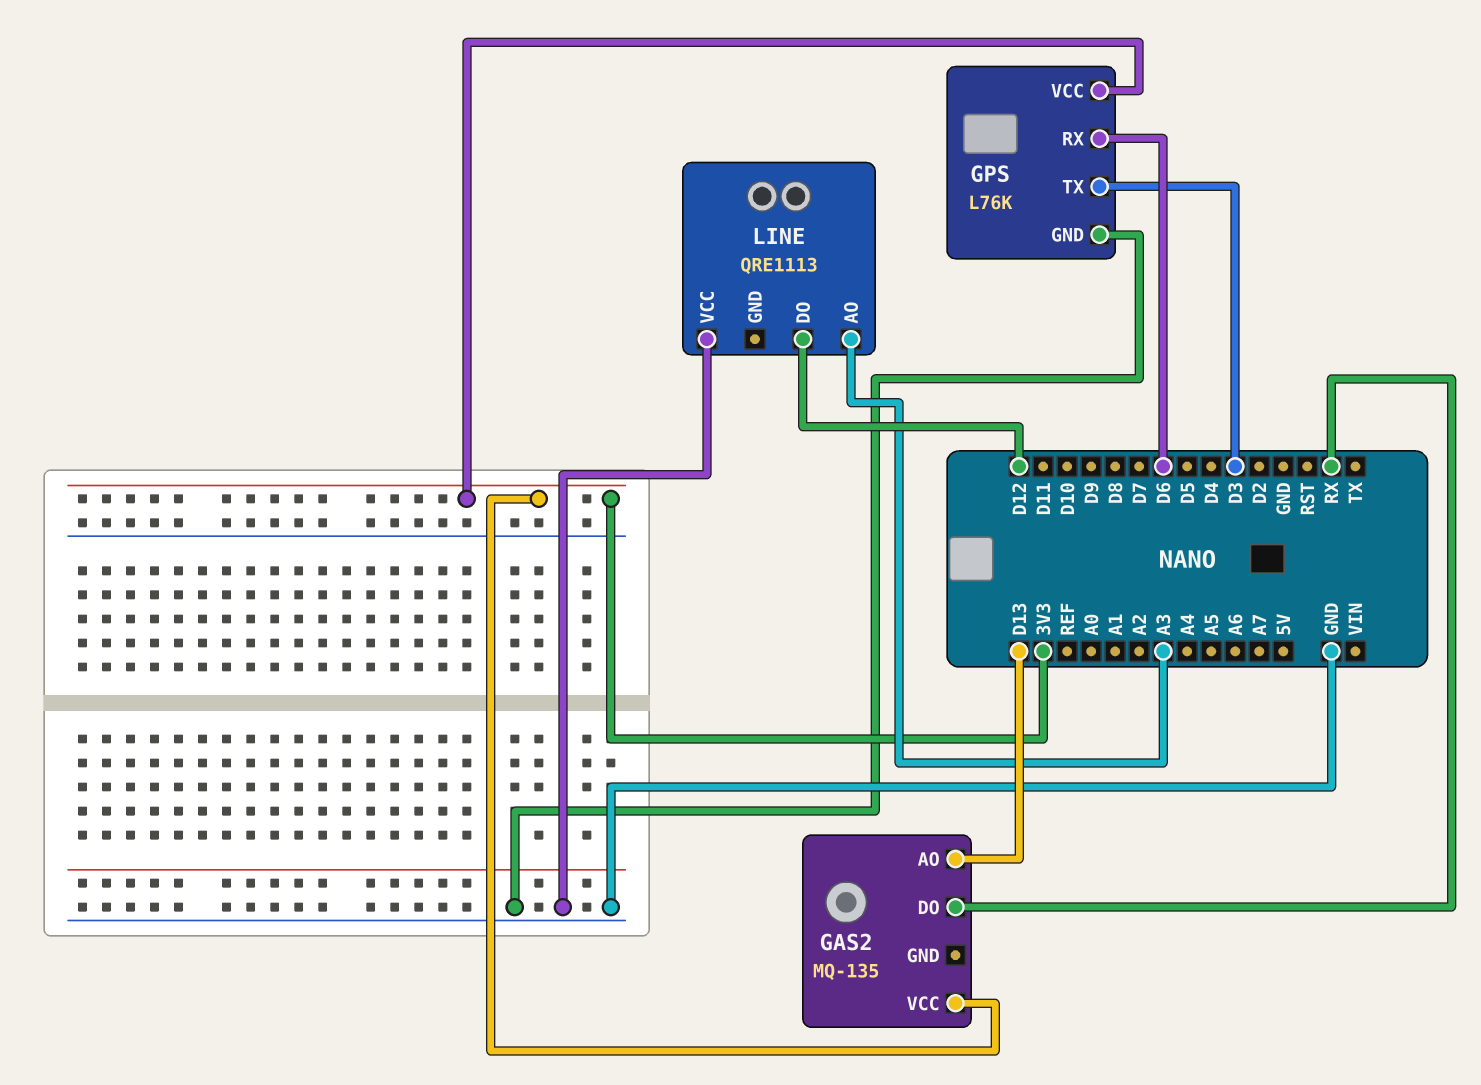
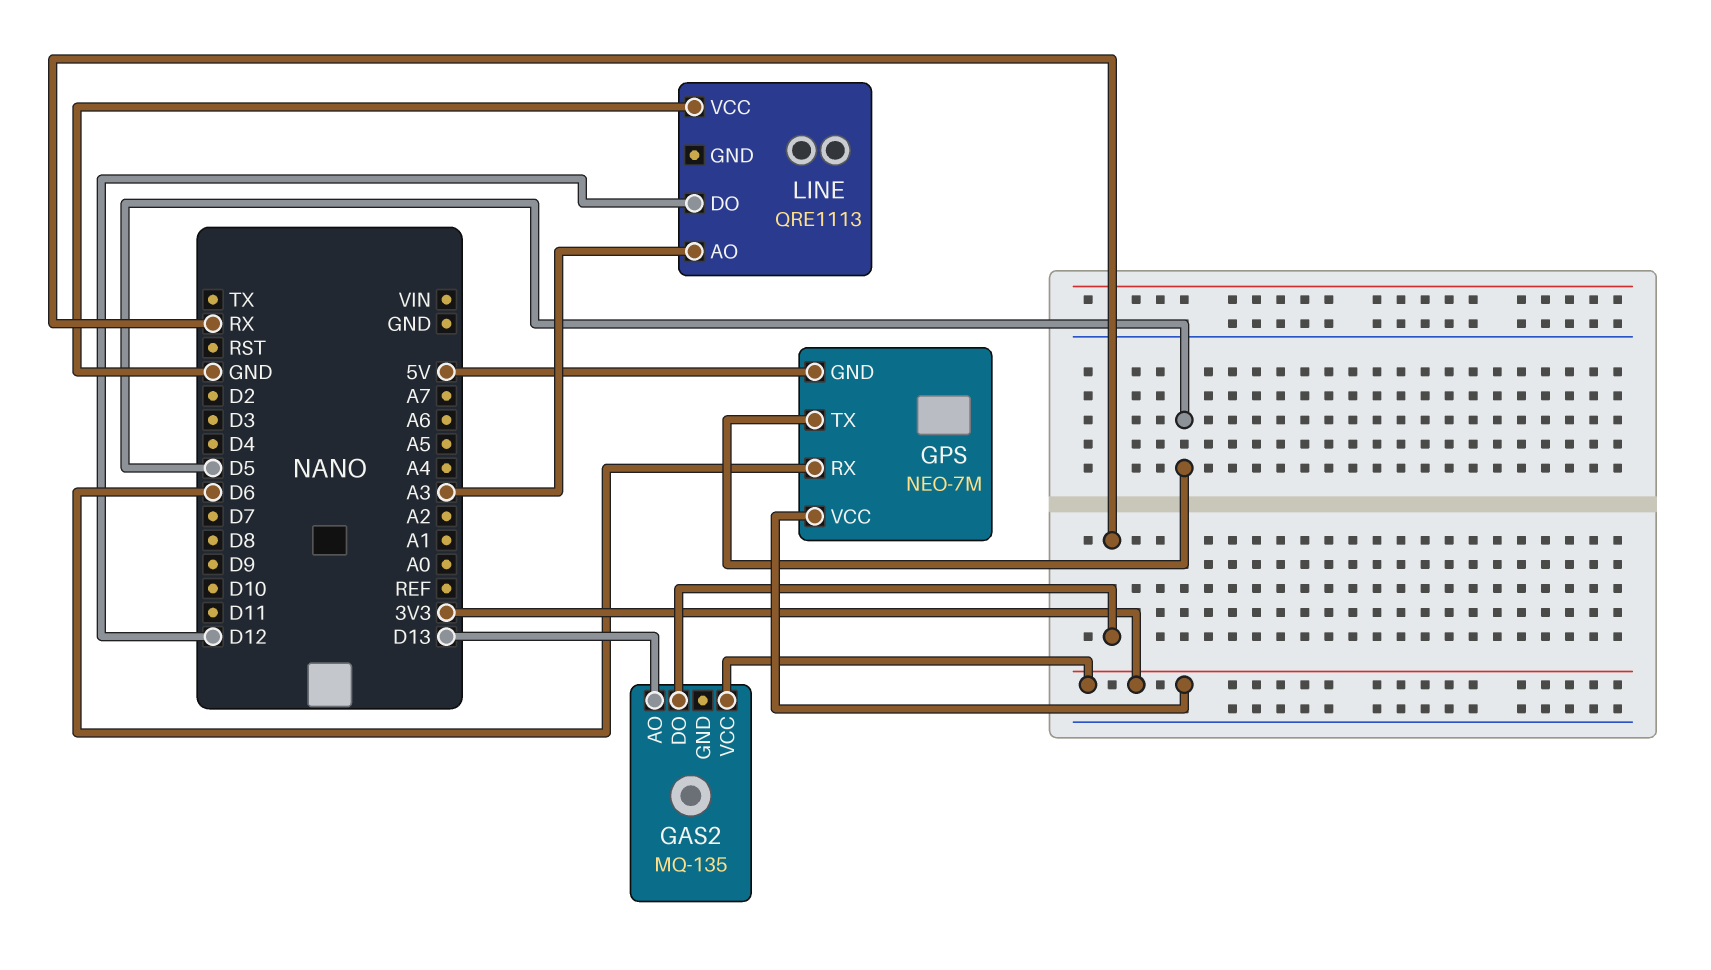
GPS: L76K -> NEO-7M
GPS pin GND: GND -> 5V
GPS pin TX: D3 -> D5

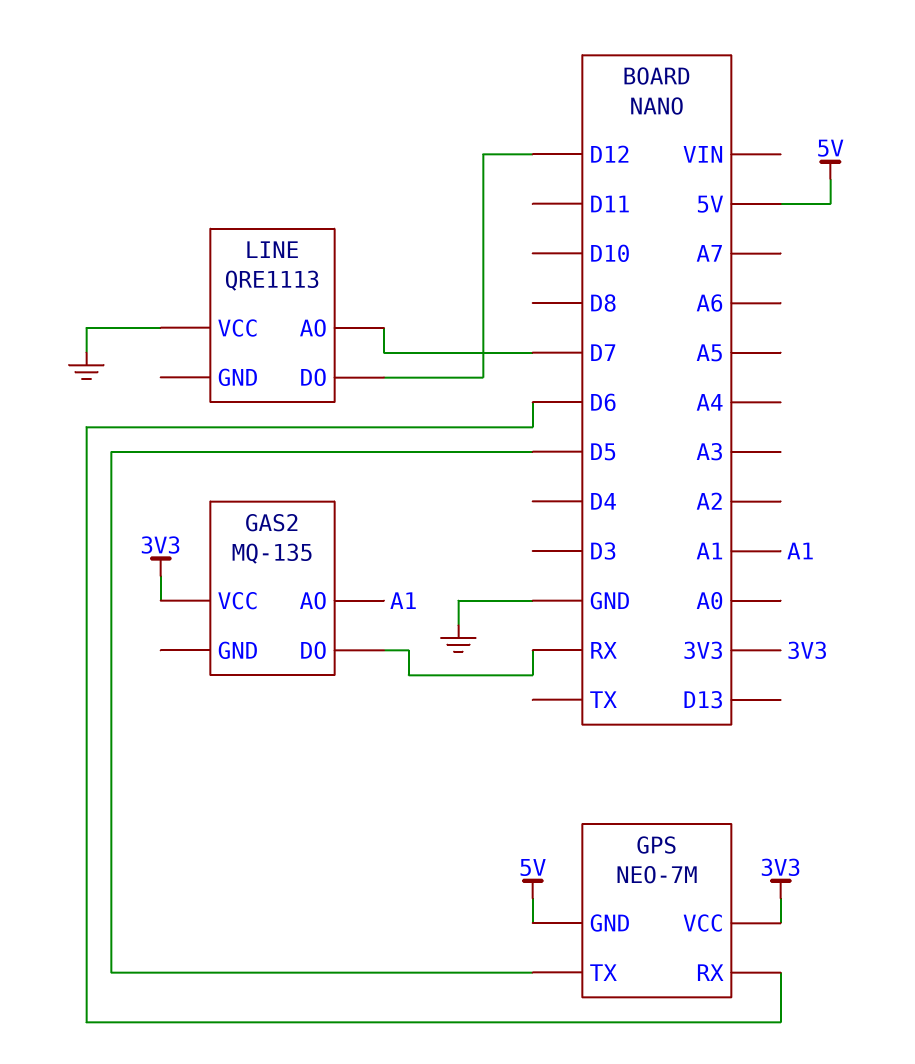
GAS2 pin AO: D13 -> A1
LINE pin AO: A3 -> D7

